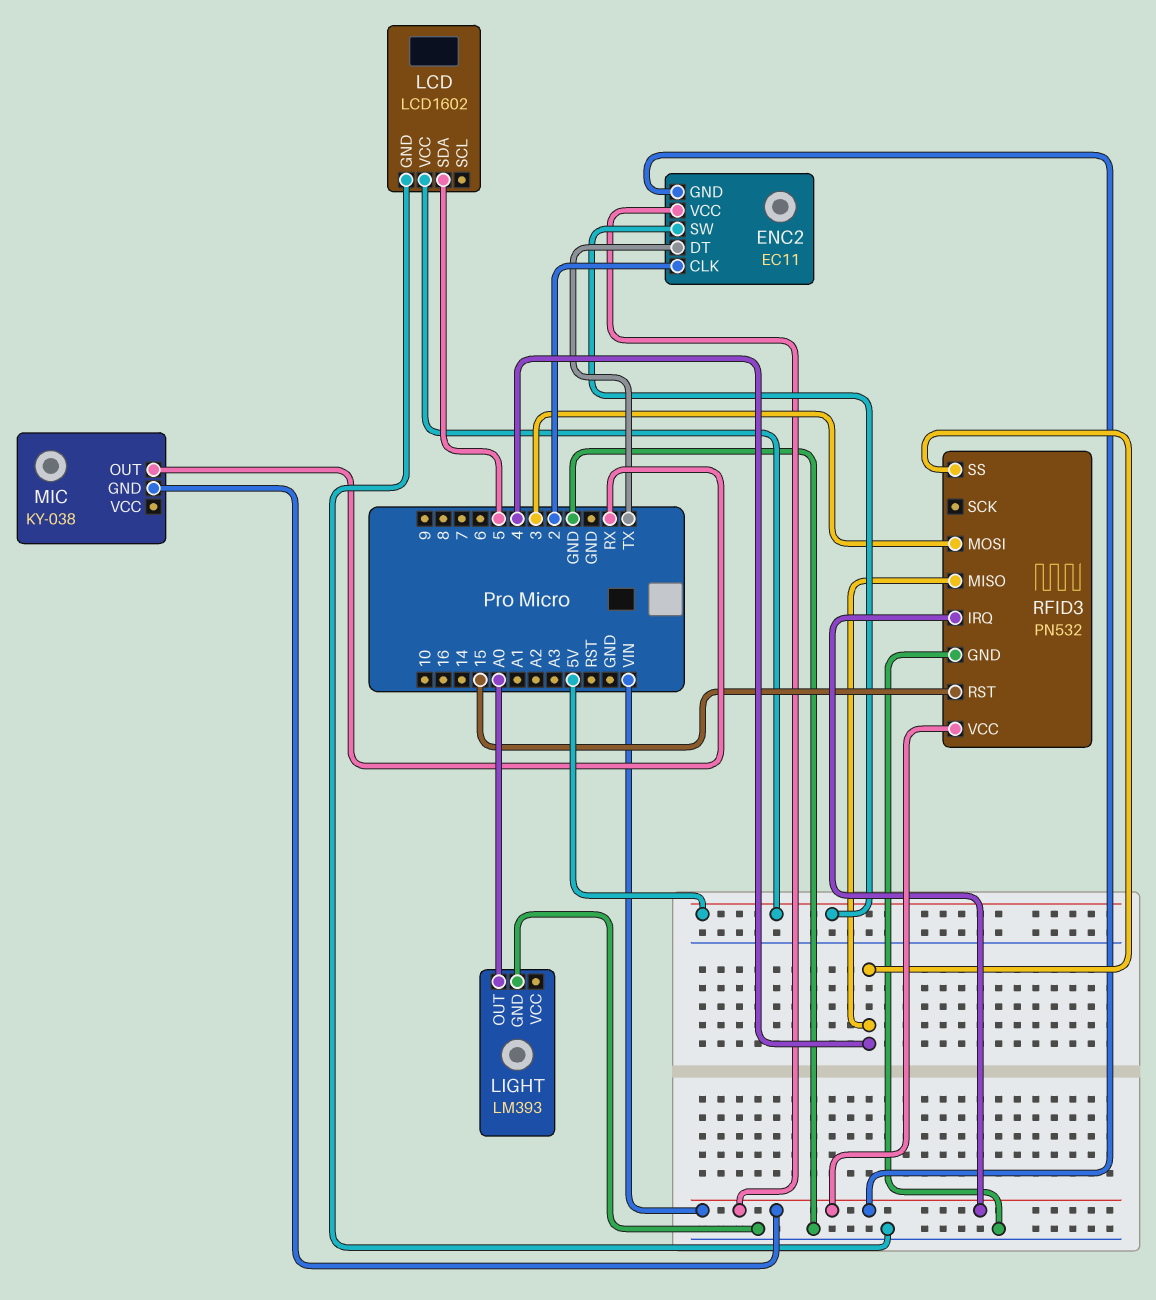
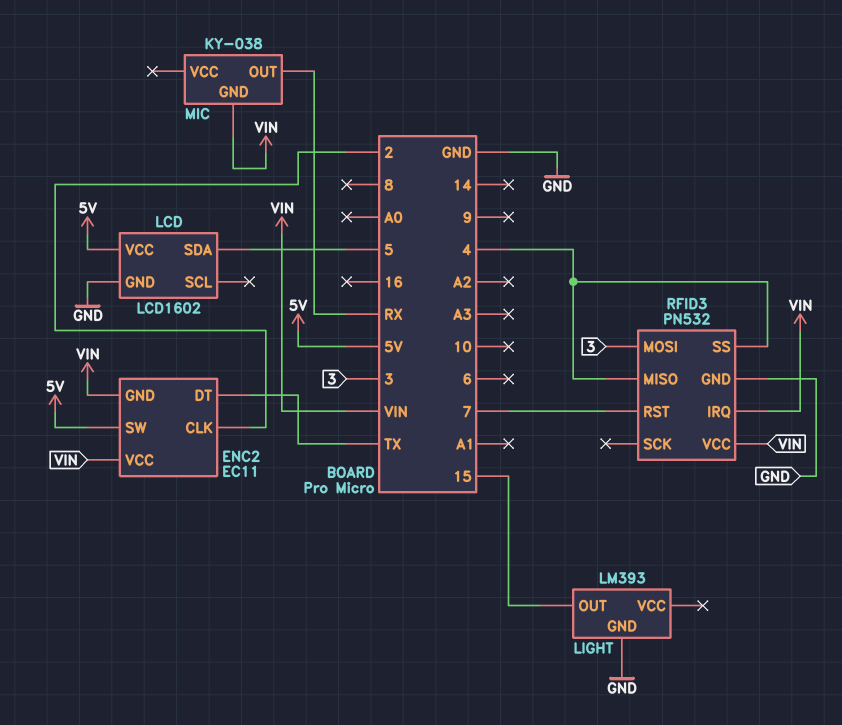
LIGHT pin OUT: A0 -> 15
RFID3 pin RST: 15 -> 7

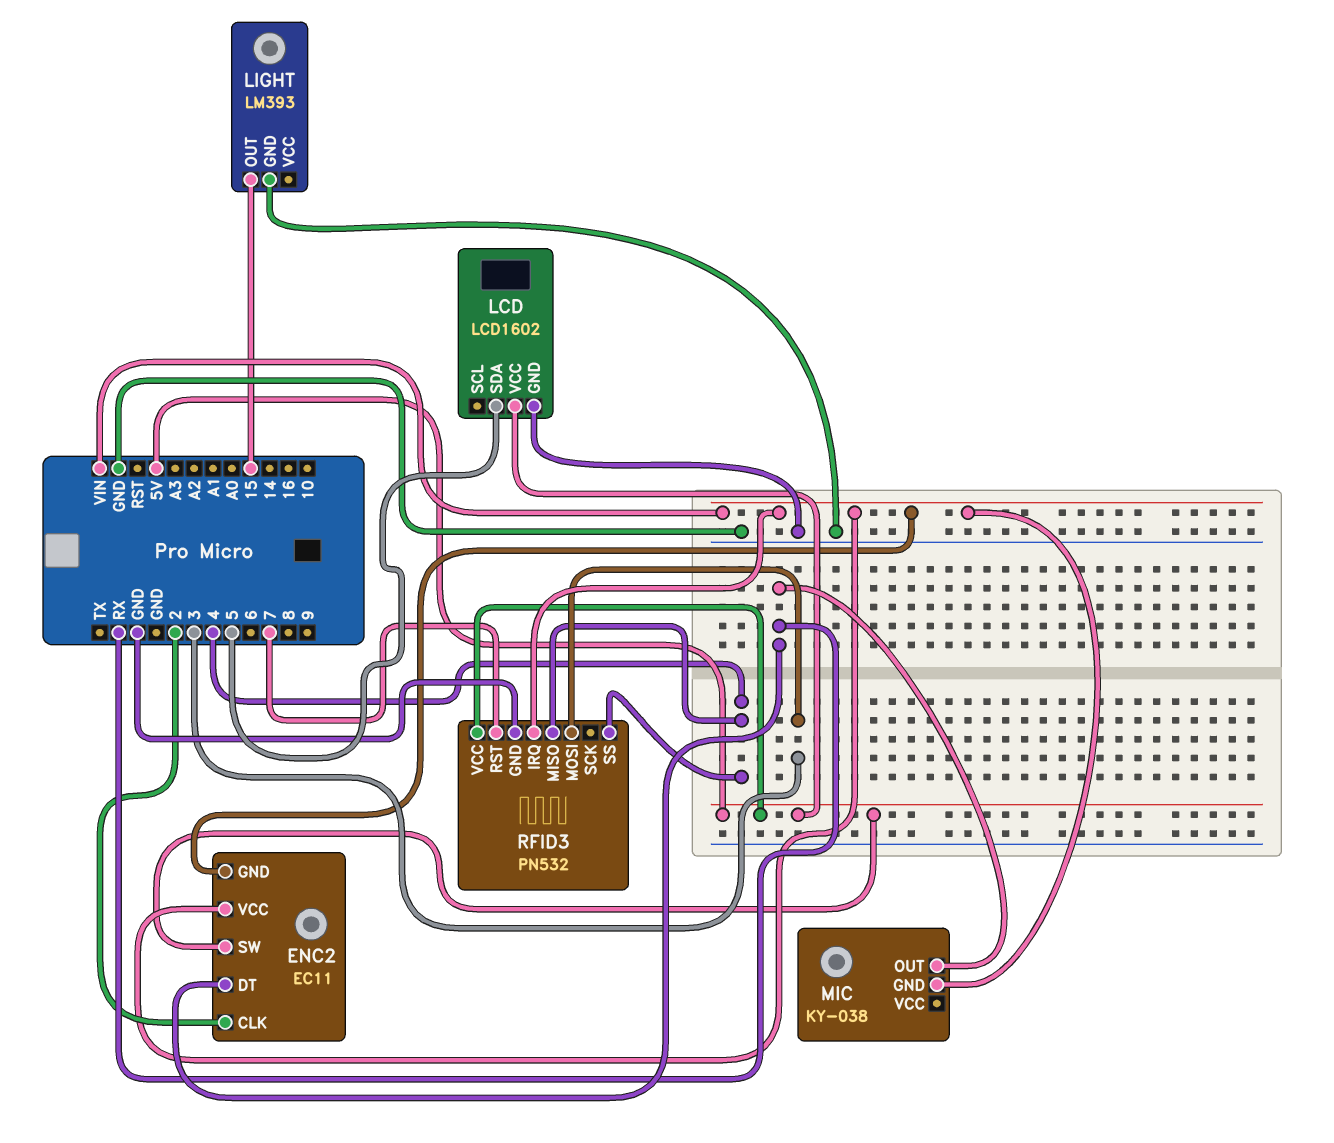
ENC2 pin DT: TX -> RX
RFID3 pin VCC: VIN -> 5V

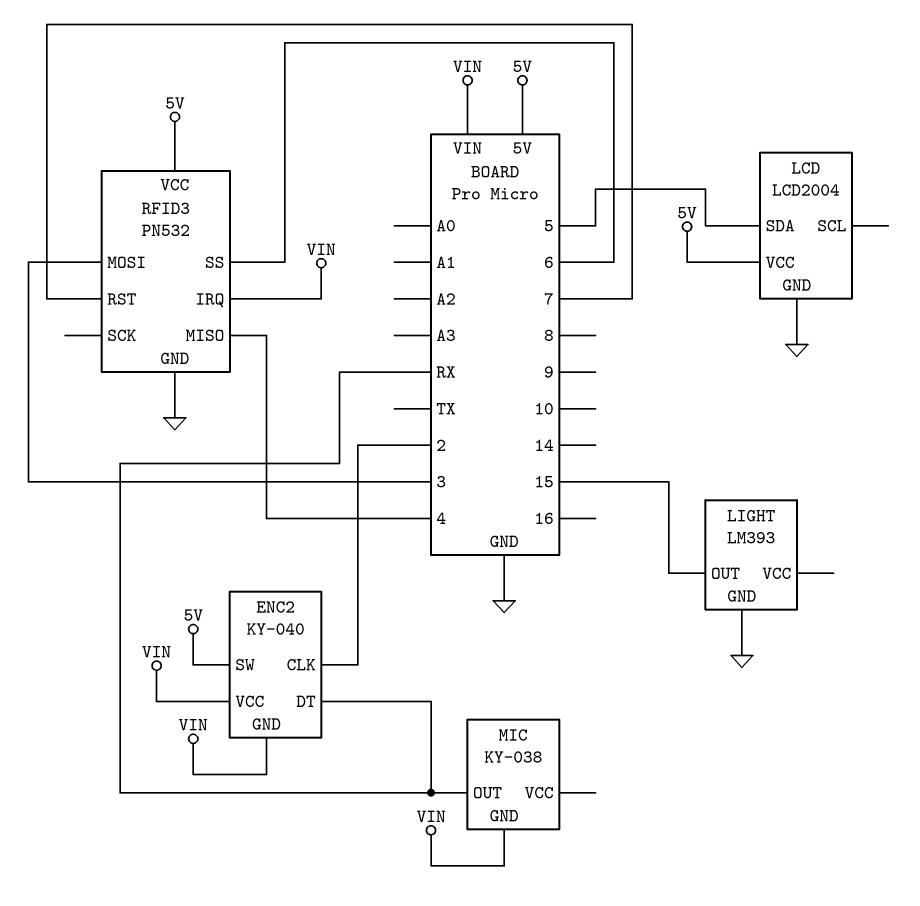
ENC2: EC11 -> KY-040
LCD: LCD1602 -> LCD2004
RFID3 pin SS: 4 -> 6

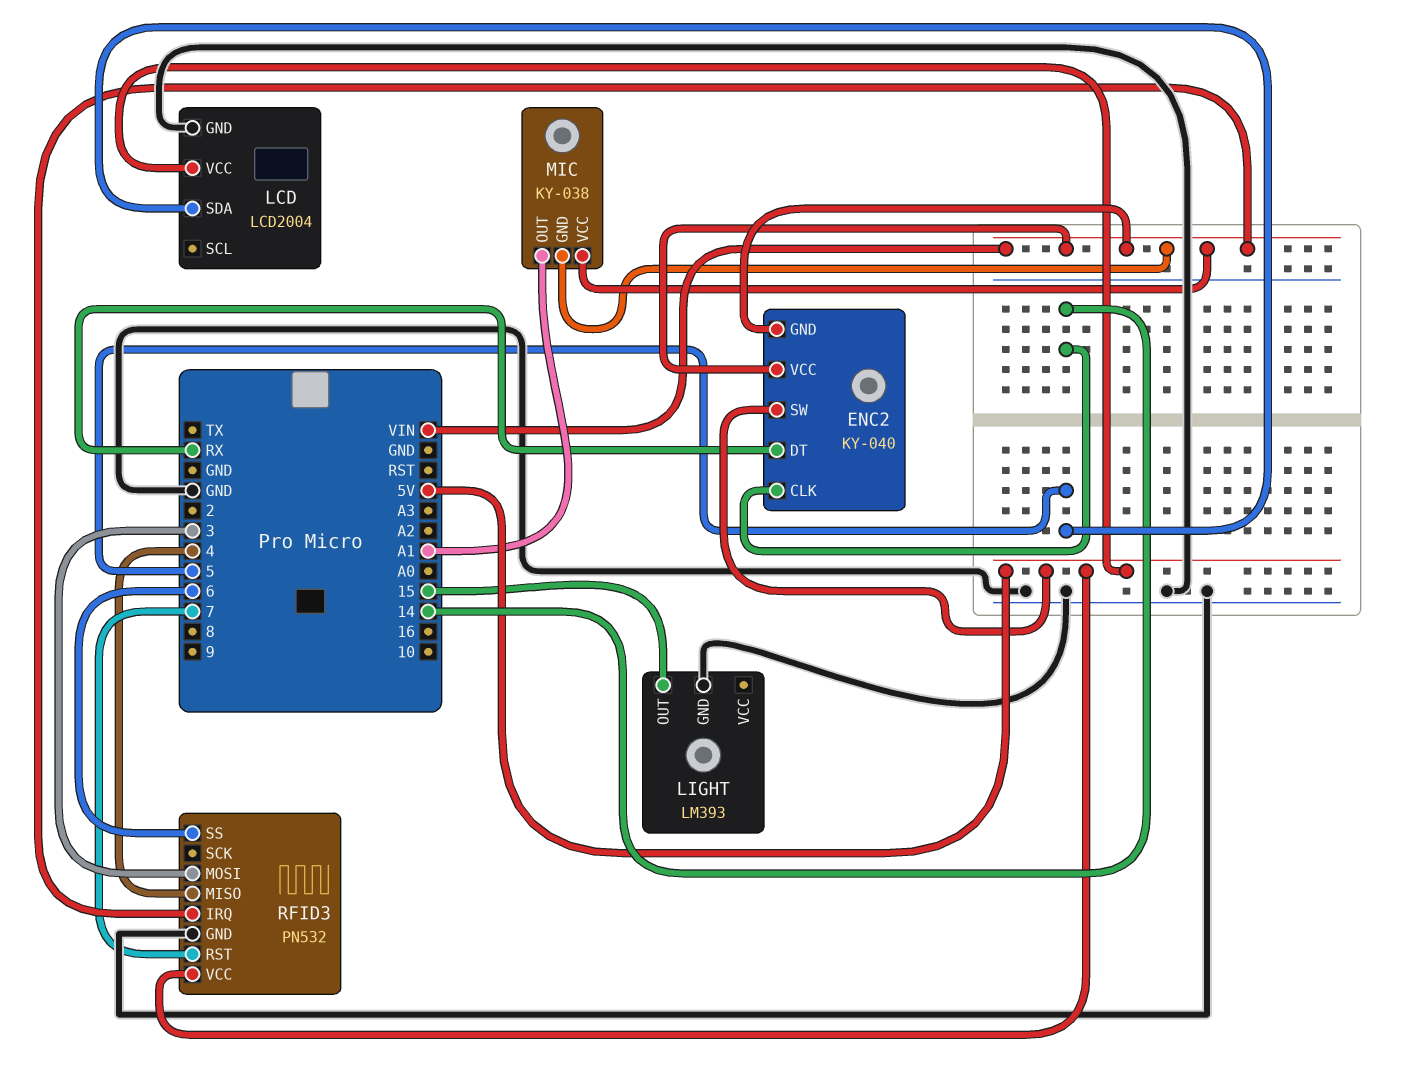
ENC2 pin CLK: 2 -> 14
MIC pin OUT: RX -> A1
MIC pin VCC: none -> VIN

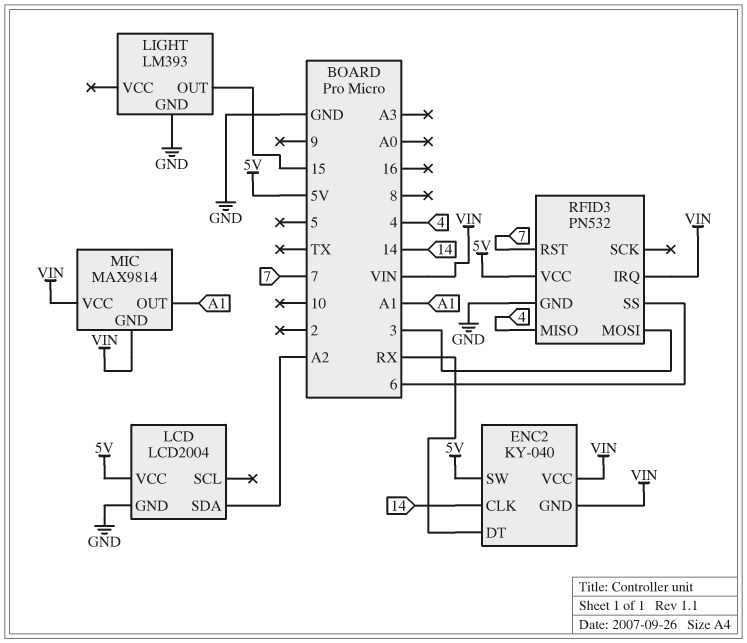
LCD pin SDA: 5 -> A2
MIC: KY-038 -> MAX9814

